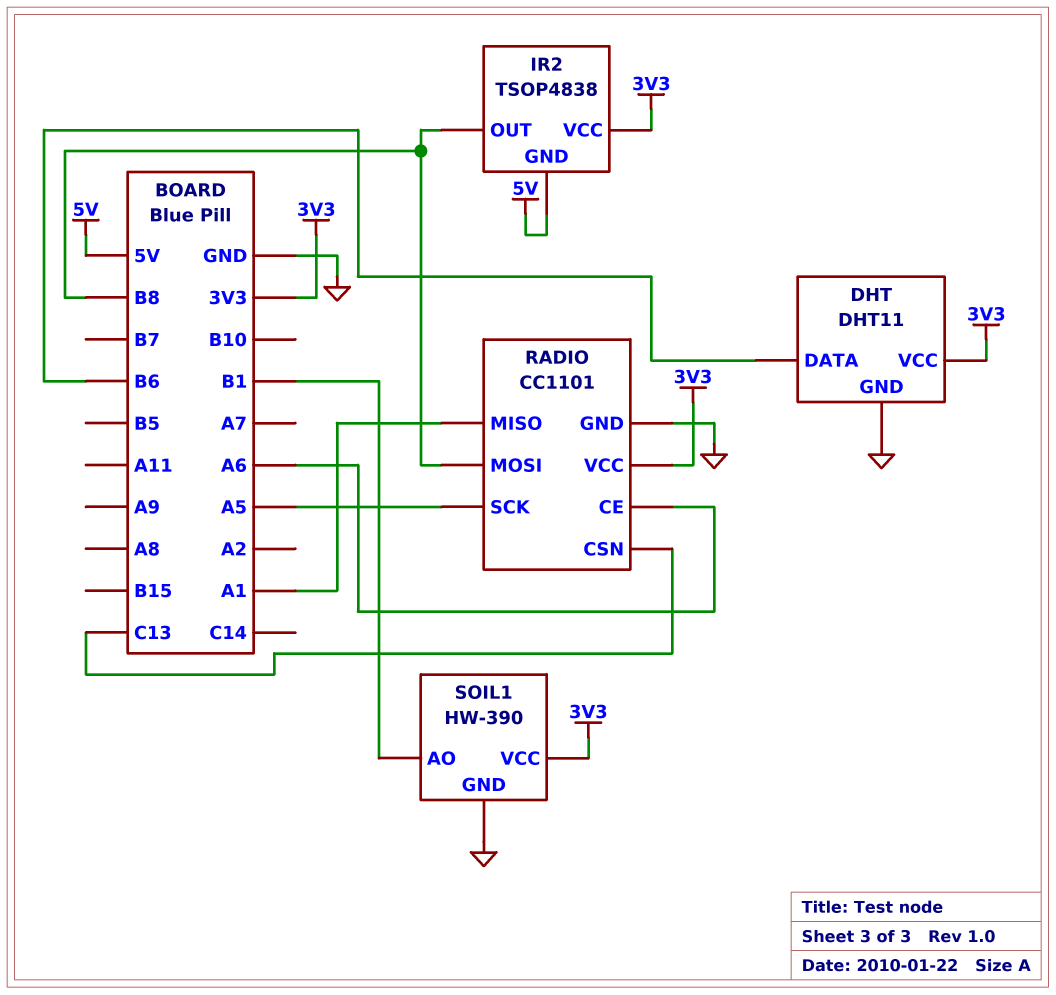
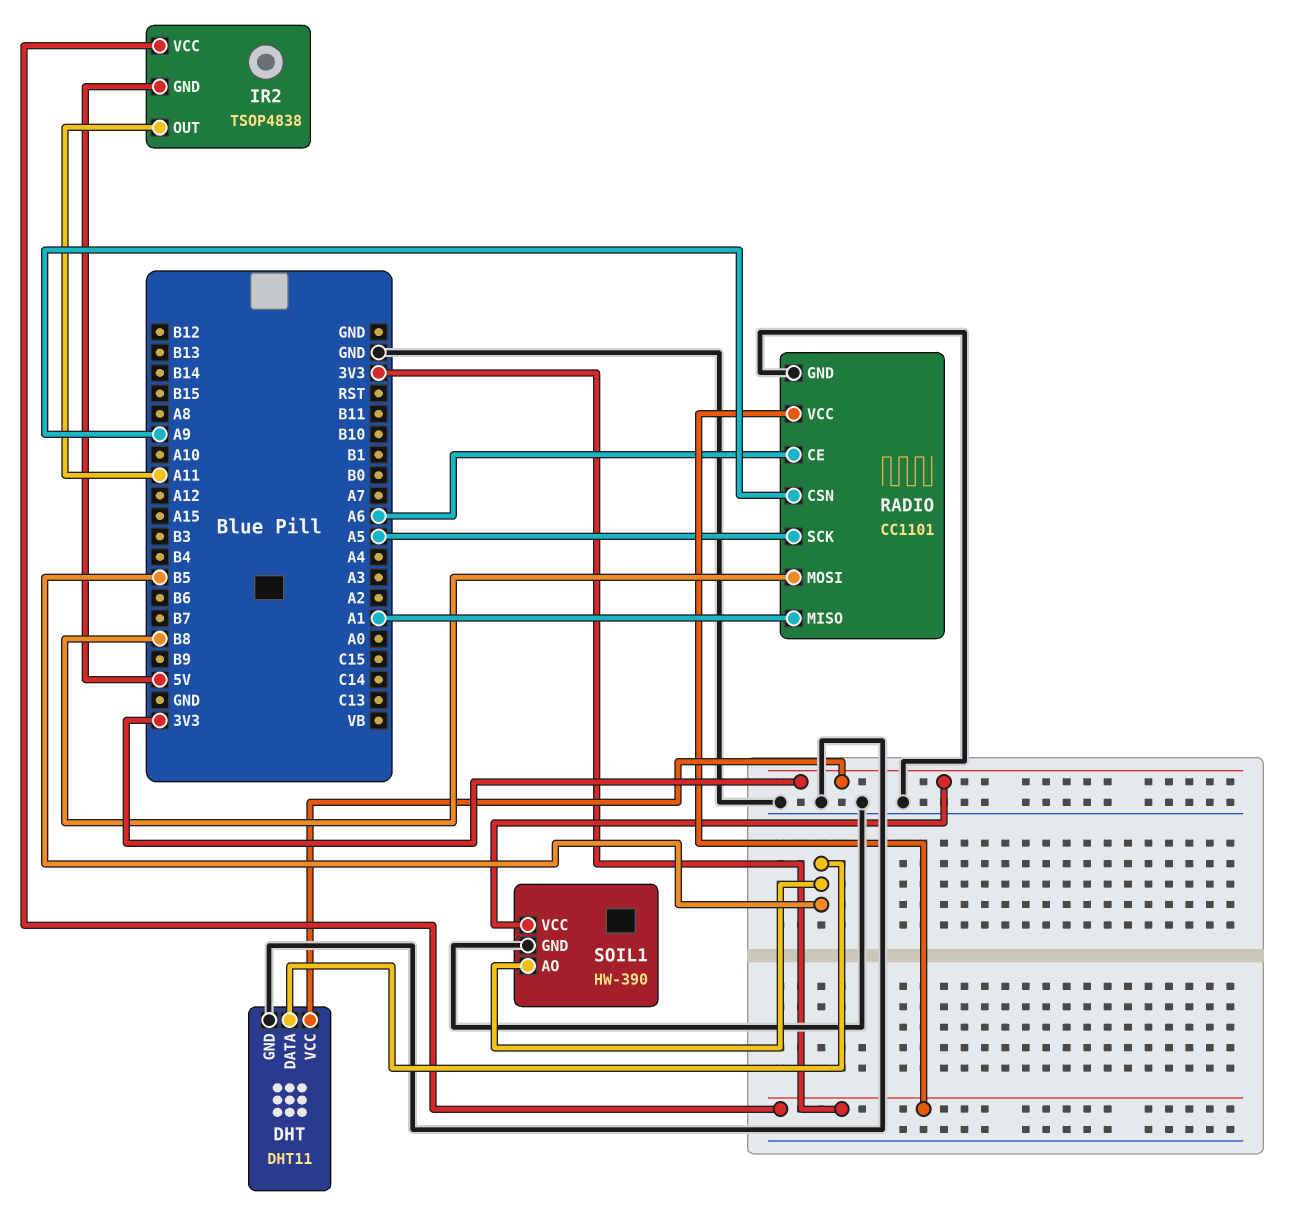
DHT pin DATA: B6 -> B5
IR2 pin OUT: B8 -> A11
RADIO pin CSN: C13 -> A9
SOIL1 pin AO: B1 -> B5

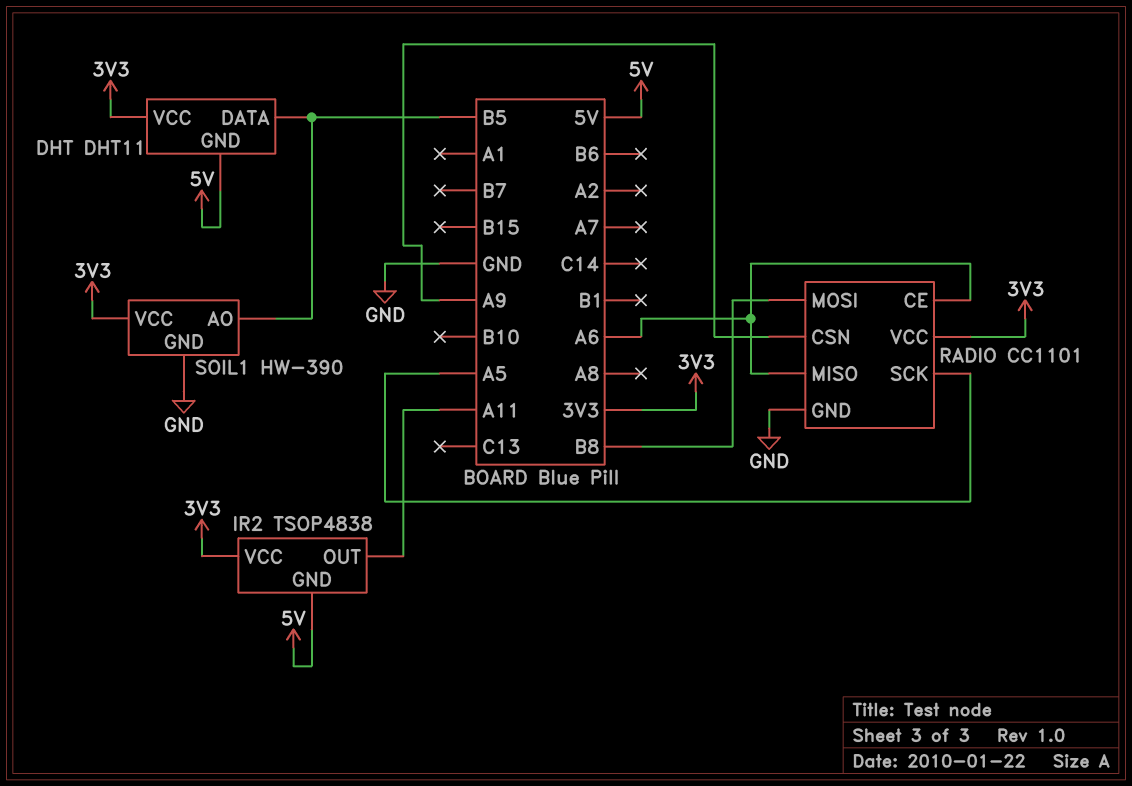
DHT pin GND: GND -> 5V
RADIO pin MISO: A1 -> A6

